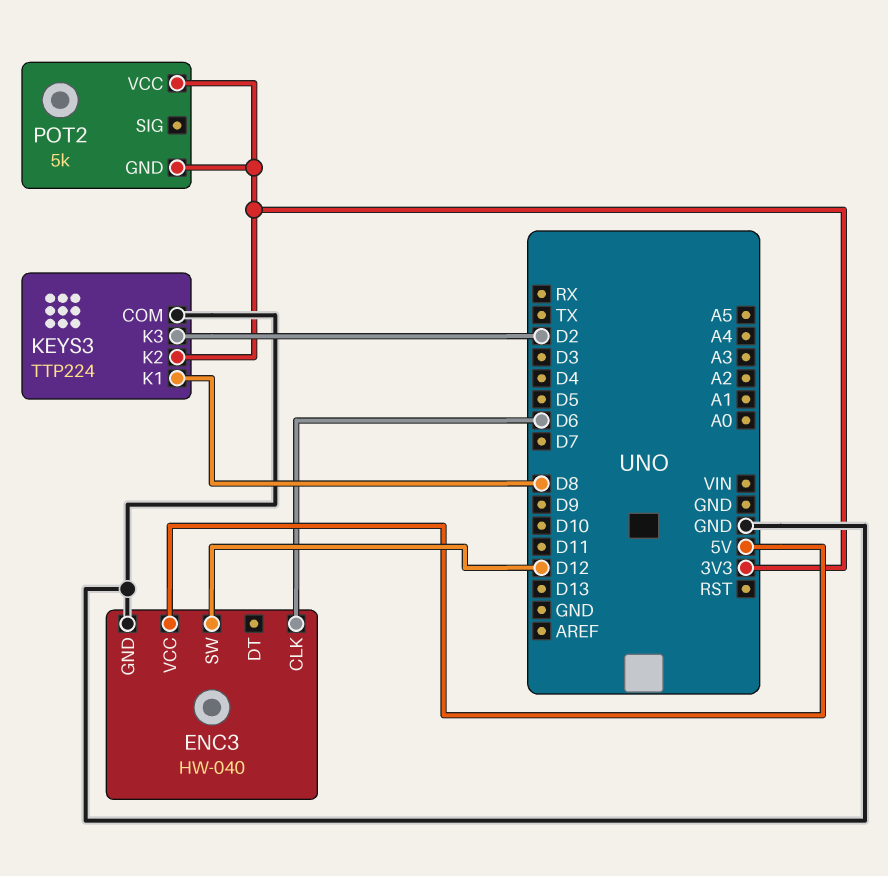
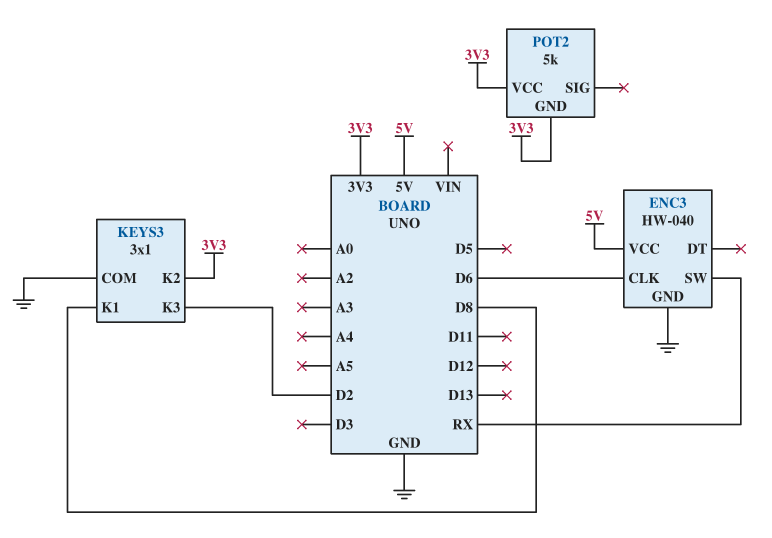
ENC3 pin SW: D12 -> RX
KEYS3: TTP224 -> 3x1

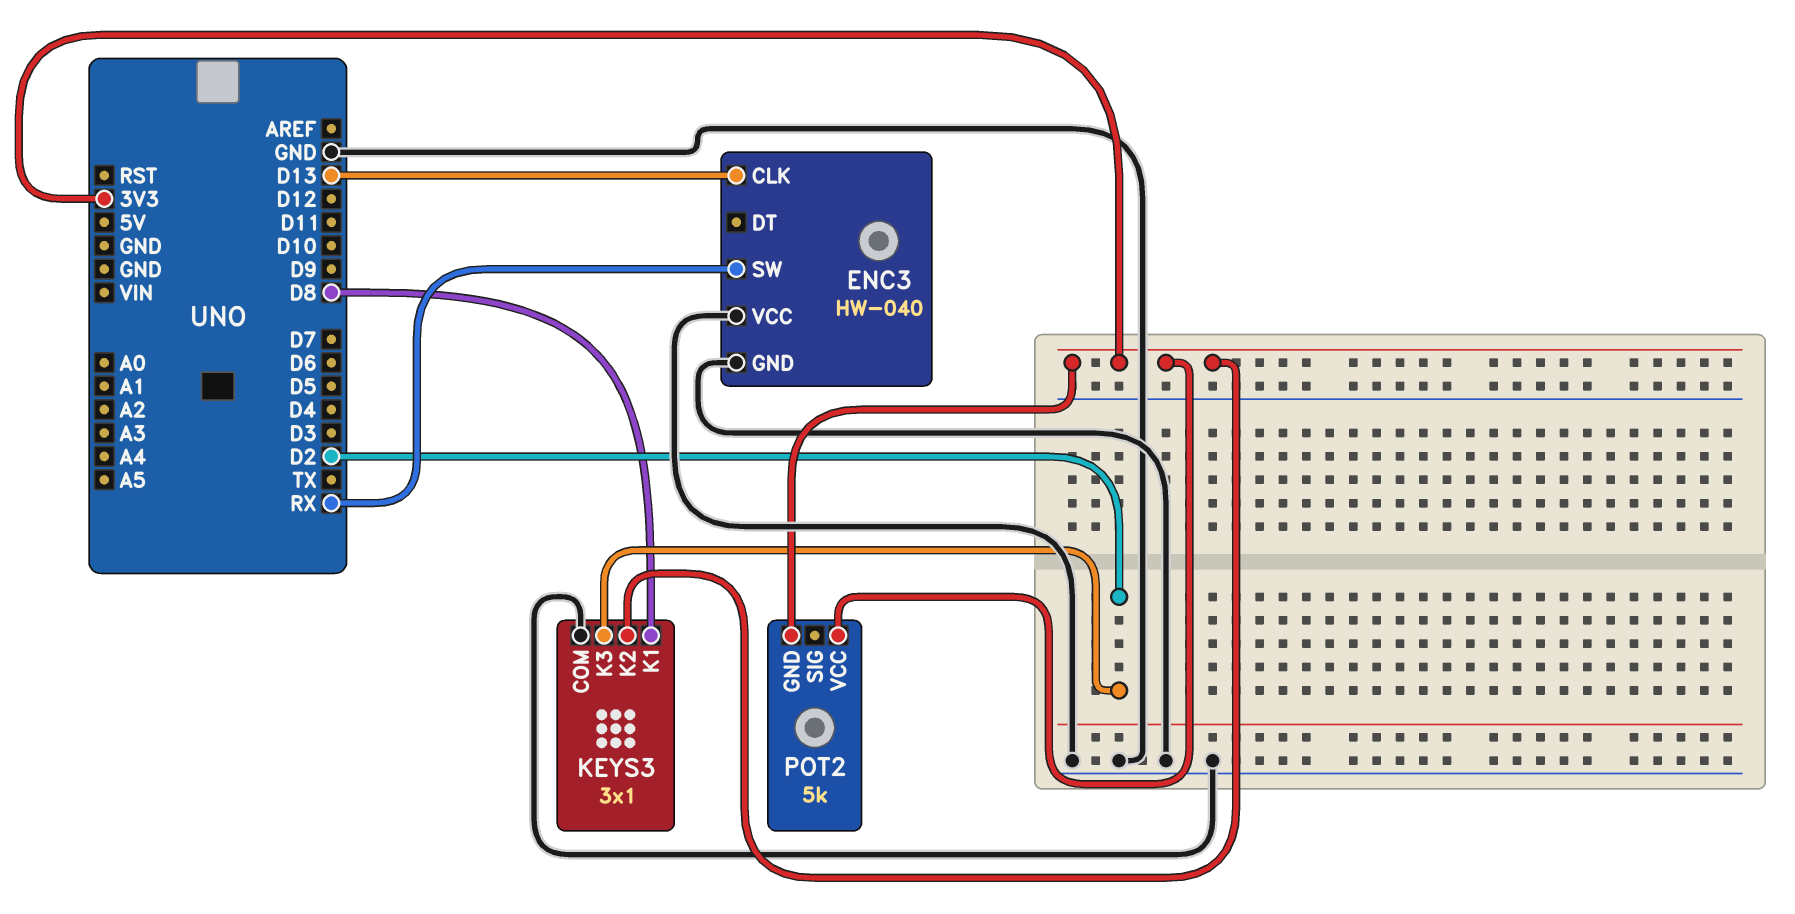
ENC3 pin CLK: D6 -> D13
ENC3 pin VCC: 5V -> GND

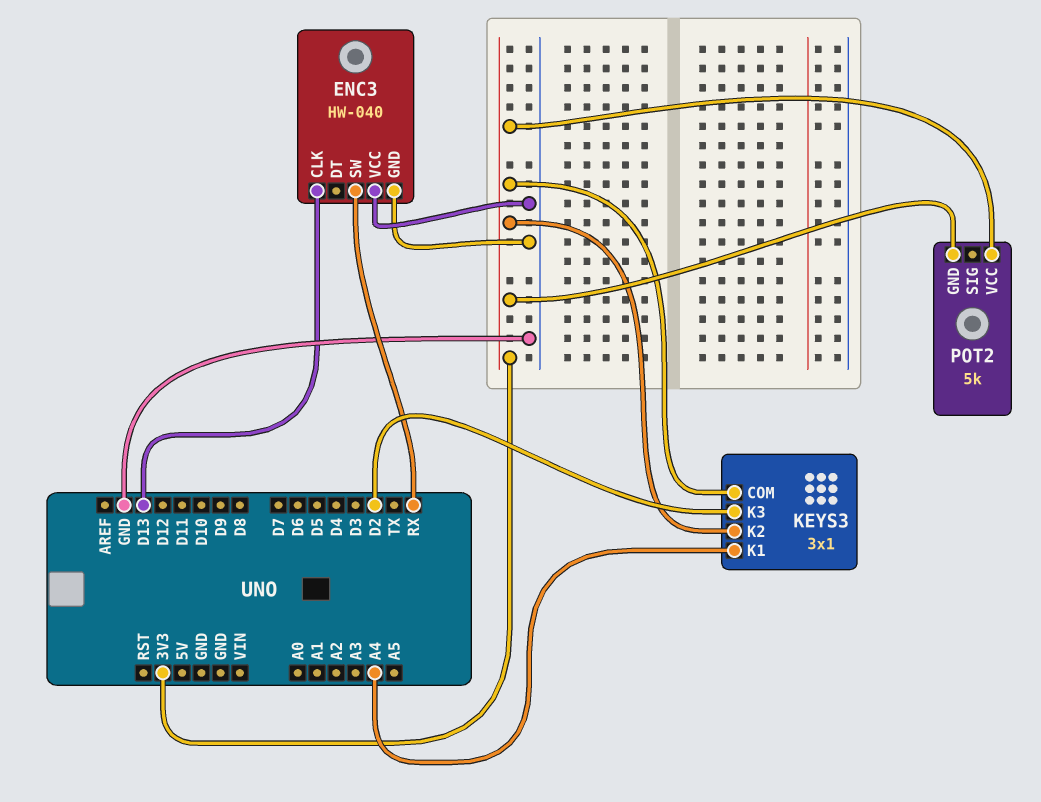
KEYS3 pin COM: GND -> 3V3
KEYS3 pin K1: D8 -> A4

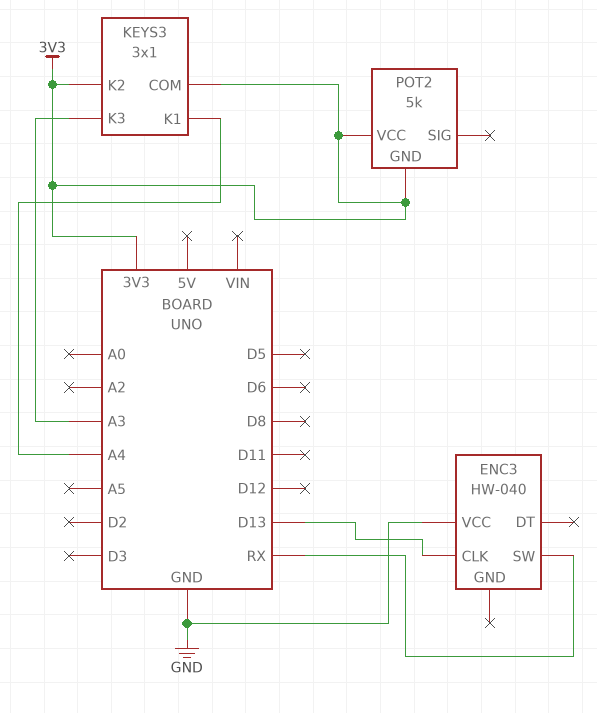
ENC3 pin GND: GND -> none
KEYS3 pin K3: D2 -> A3

